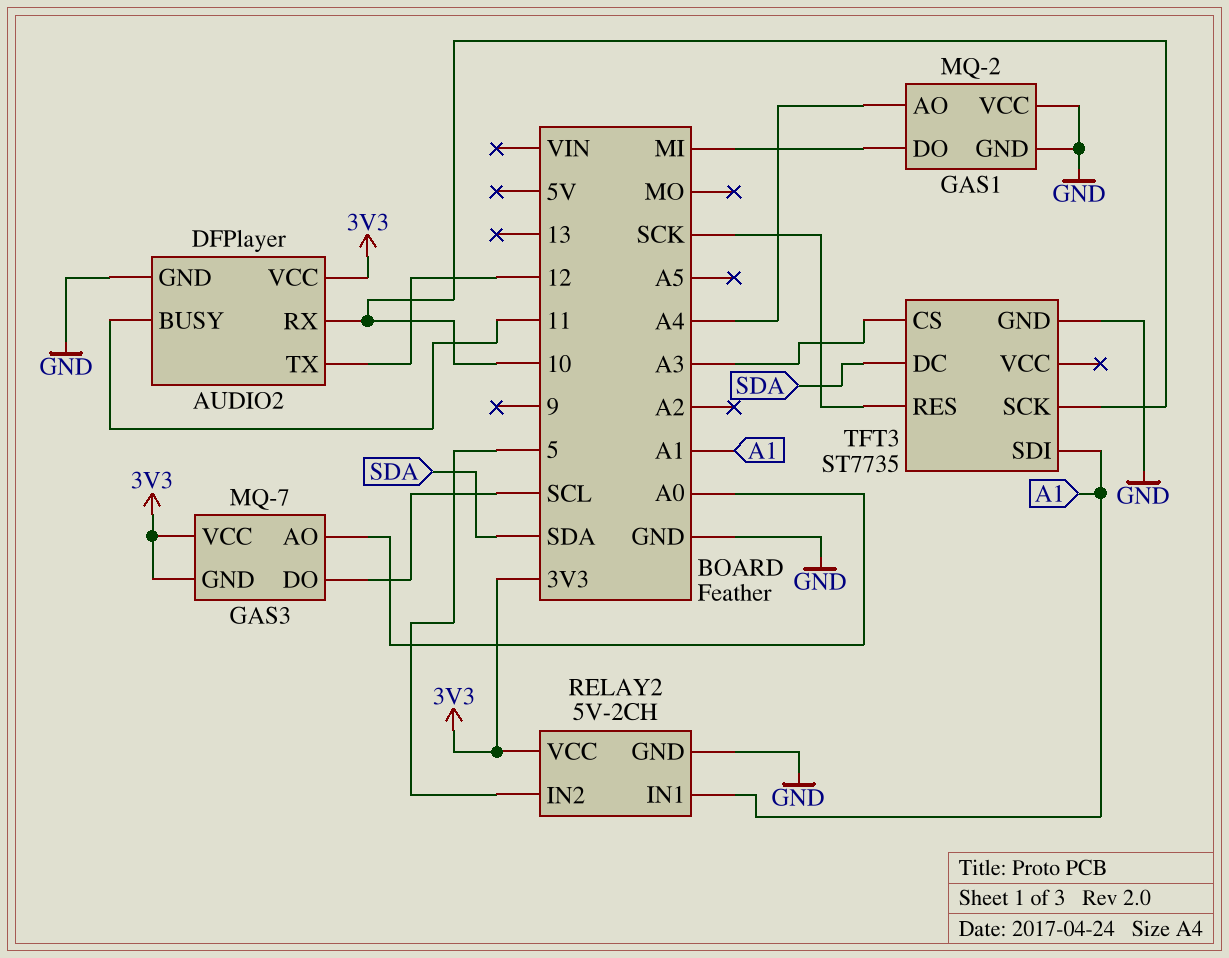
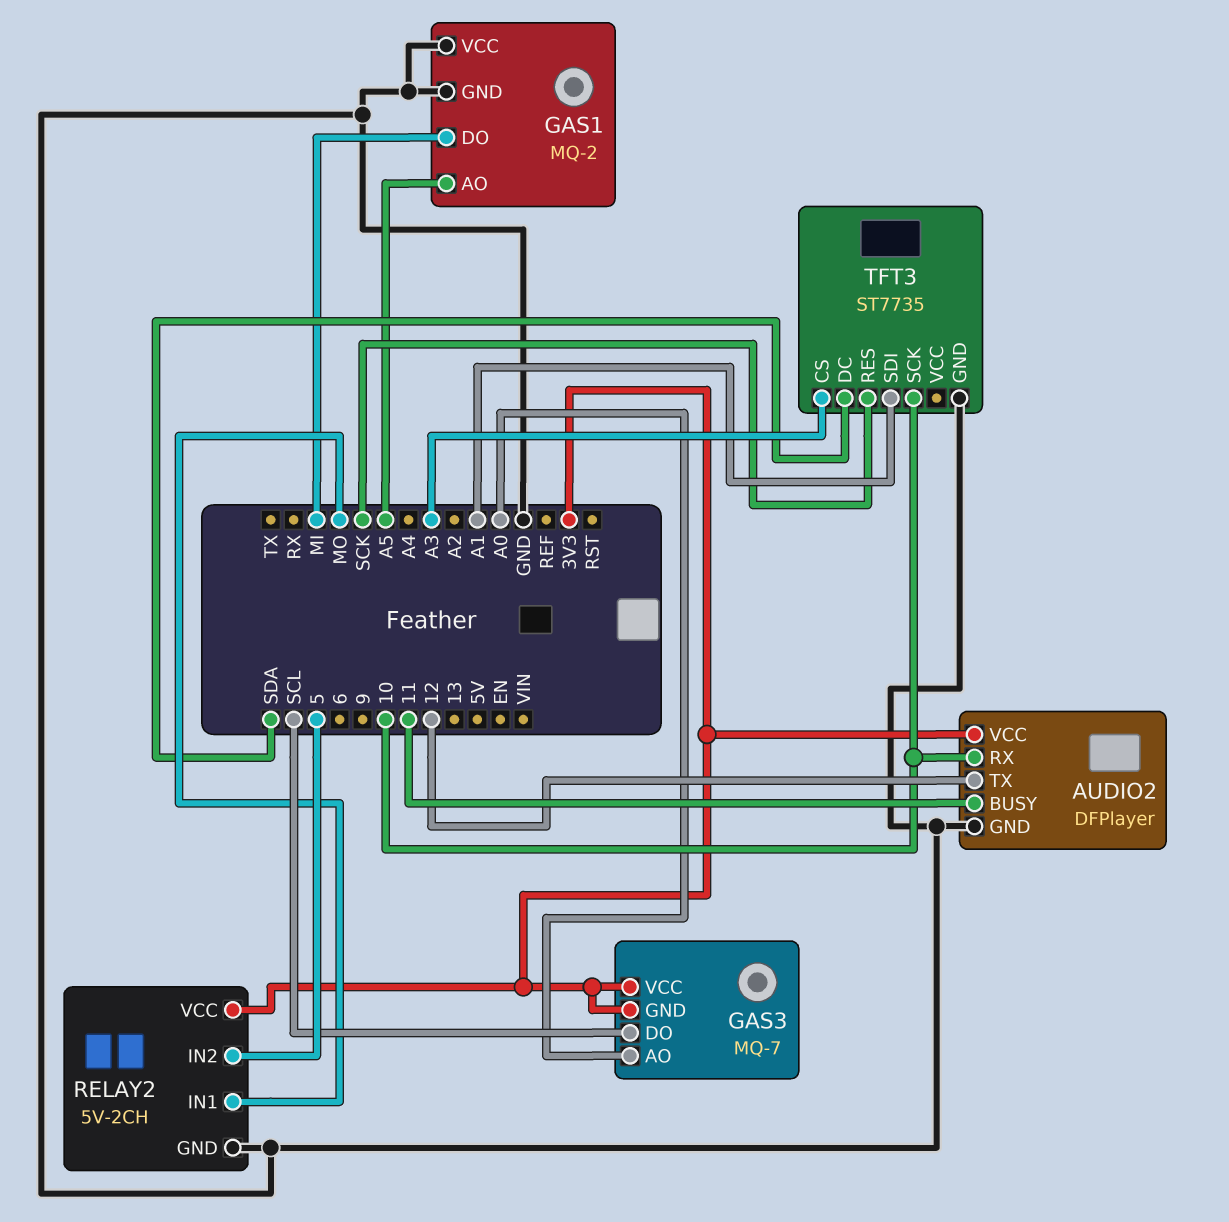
GAS1 pin AO: A4 -> A5
RELAY2 pin IN1: A1 -> MO

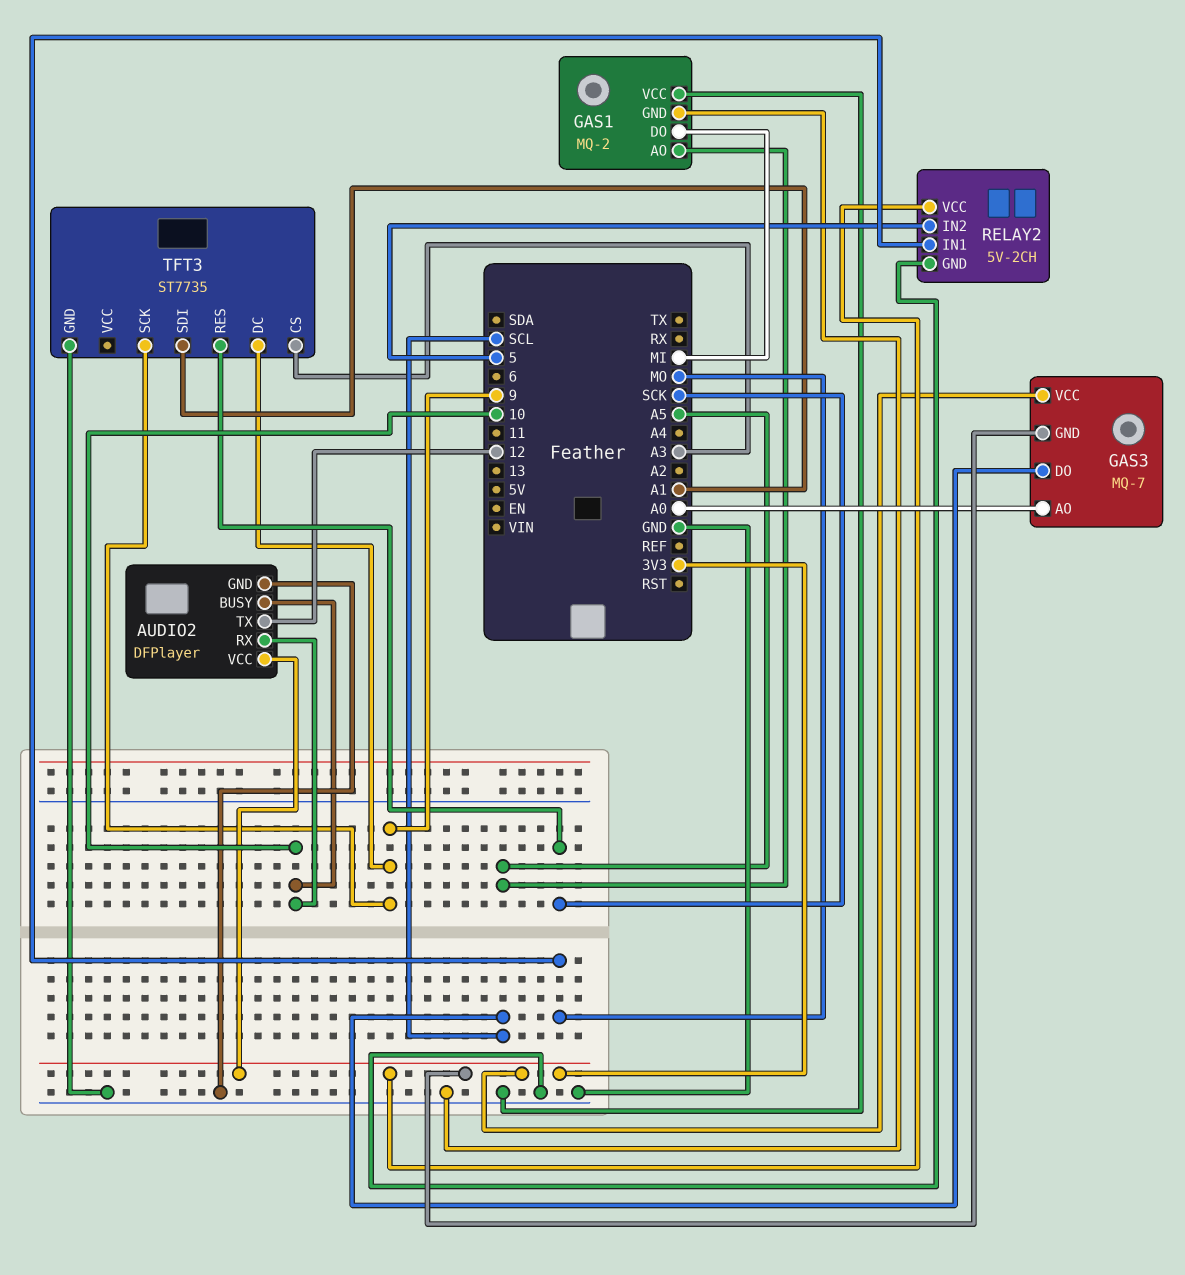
AUDIO2 pin BUSY: 11 -> 10
TFT3 pin DC: SDA -> 9
TFT3 pin SCK: 10 -> 9

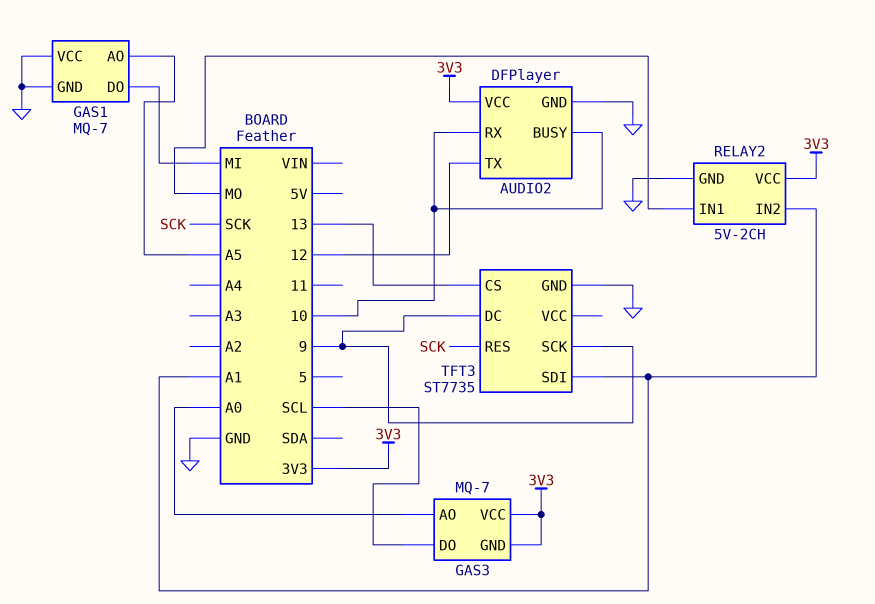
GAS1: MQ-2 -> MQ-7
RELAY2 pin IN2: 5 -> A1
TFT3 pin CS: A3 -> 13

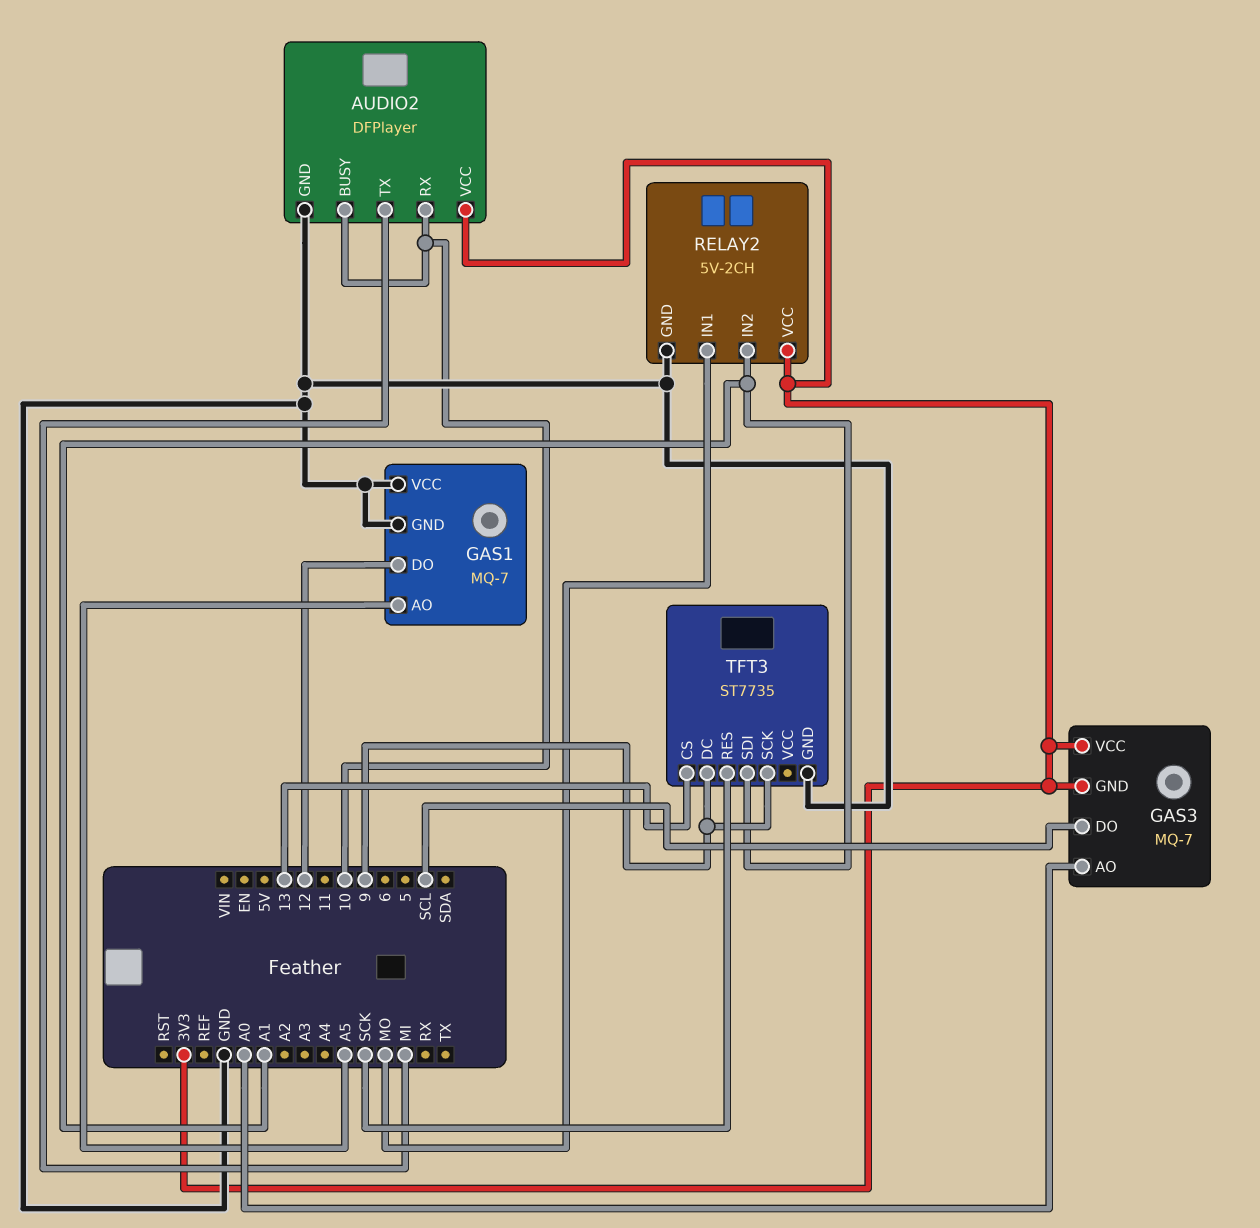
AUDIO2 pin TX: 12 -> MI
GAS1 pin DO: MI -> 12

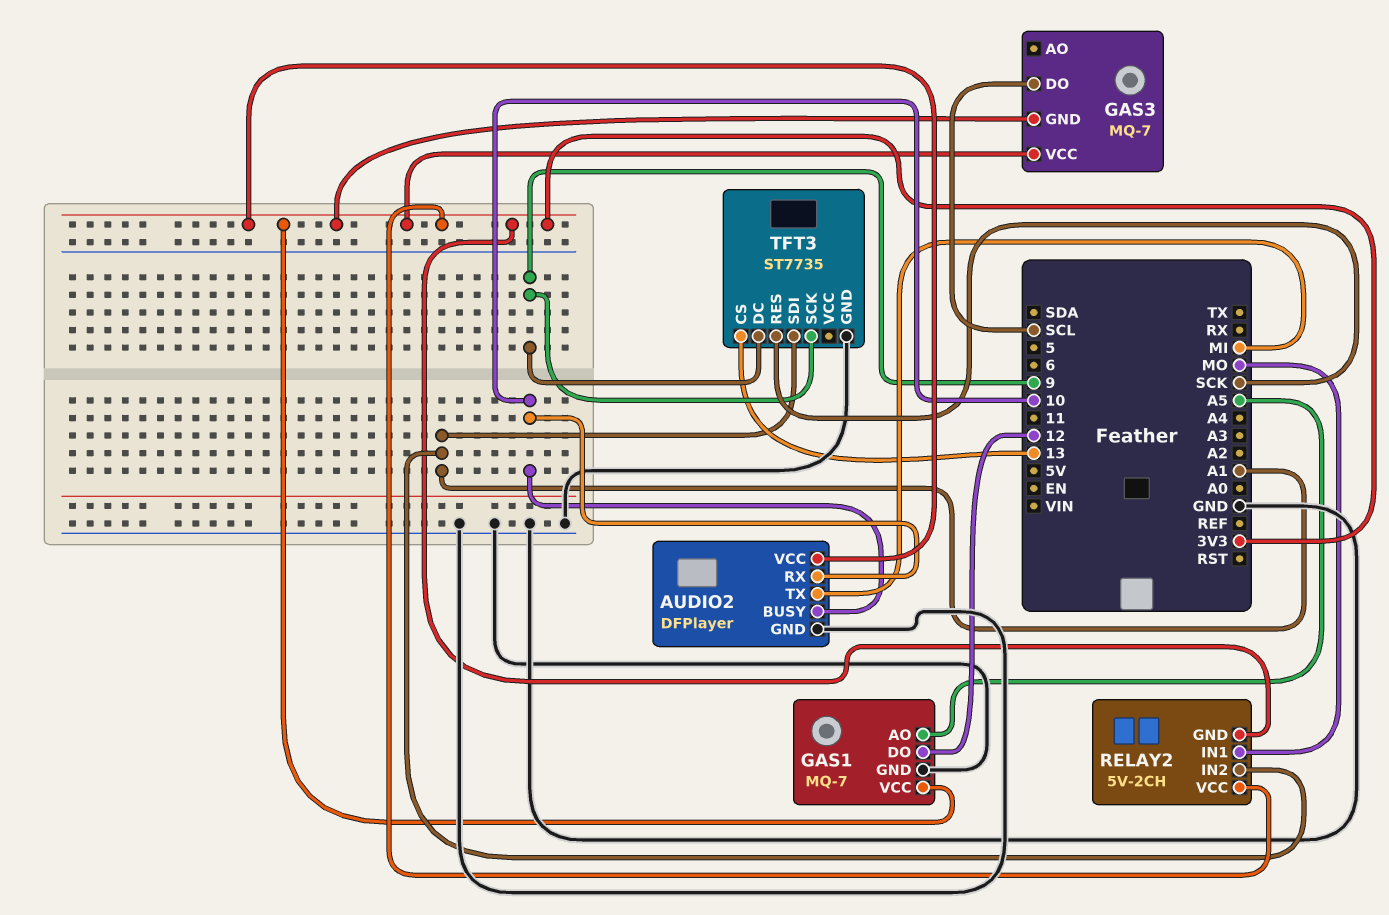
GAS1 pin VCC: GND -> 3V3
GAS3 pin AO: A0 -> none
RELAY2 pin GND: GND -> 3V3

